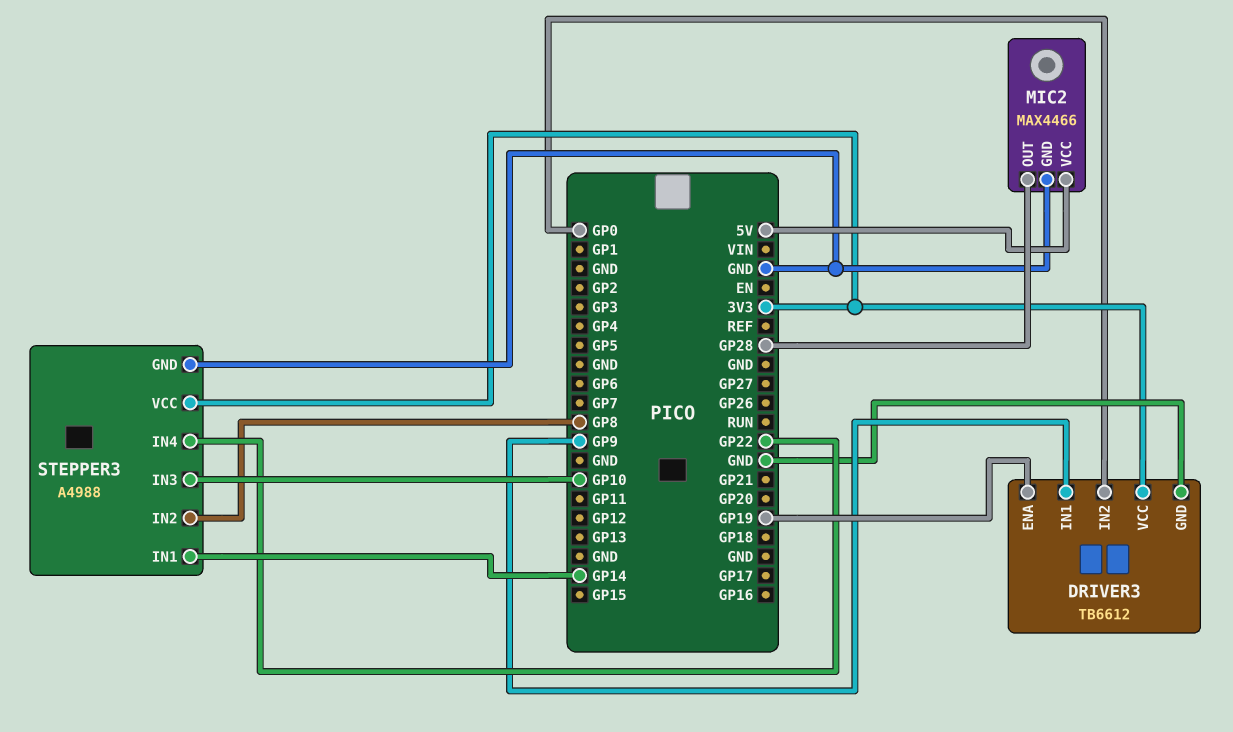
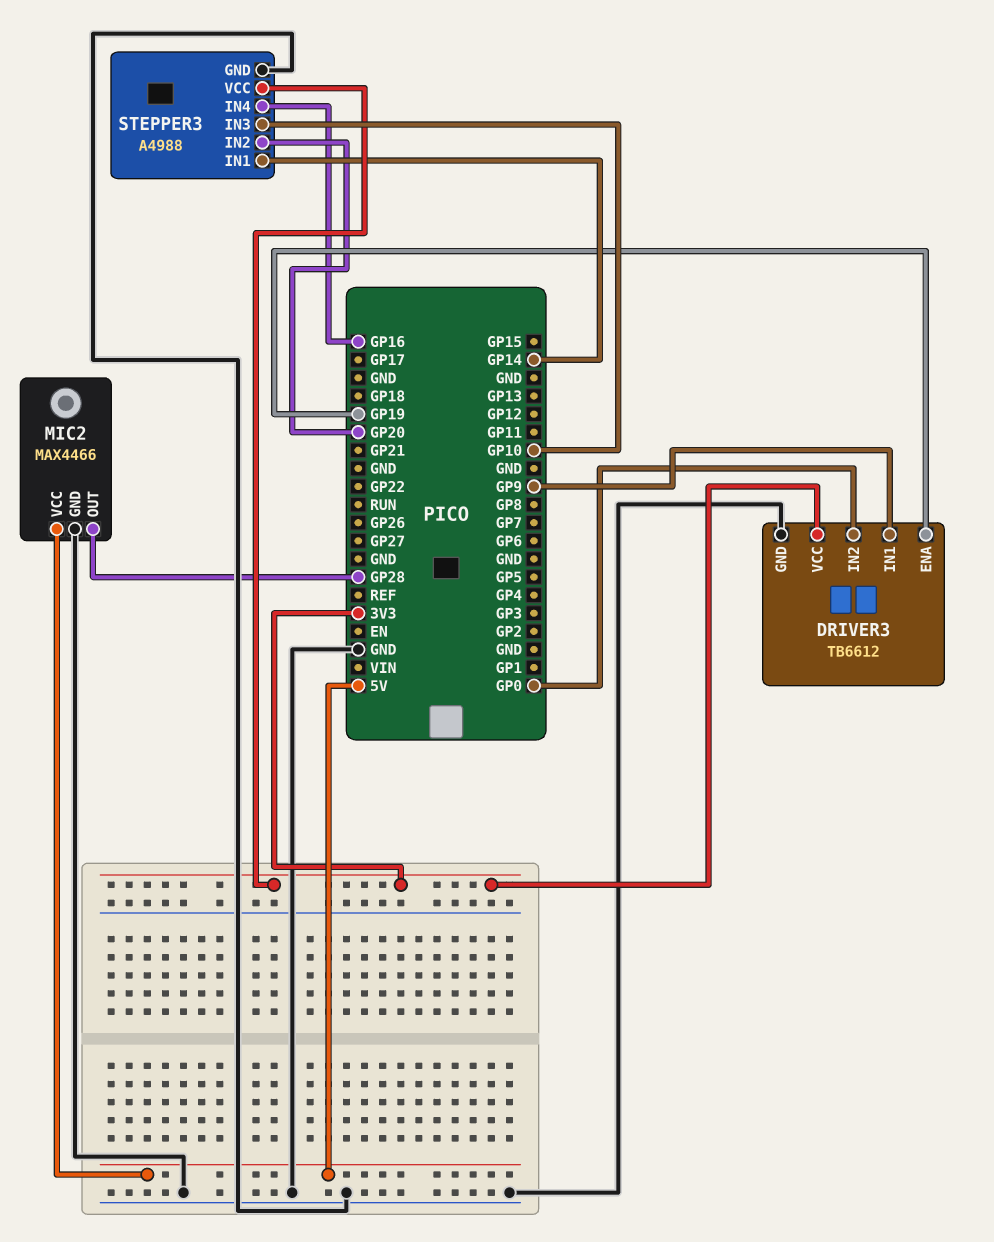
STEPPER3 pin IN2: GP8 -> GP20
STEPPER3 pin IN4: GP22 -> GP16

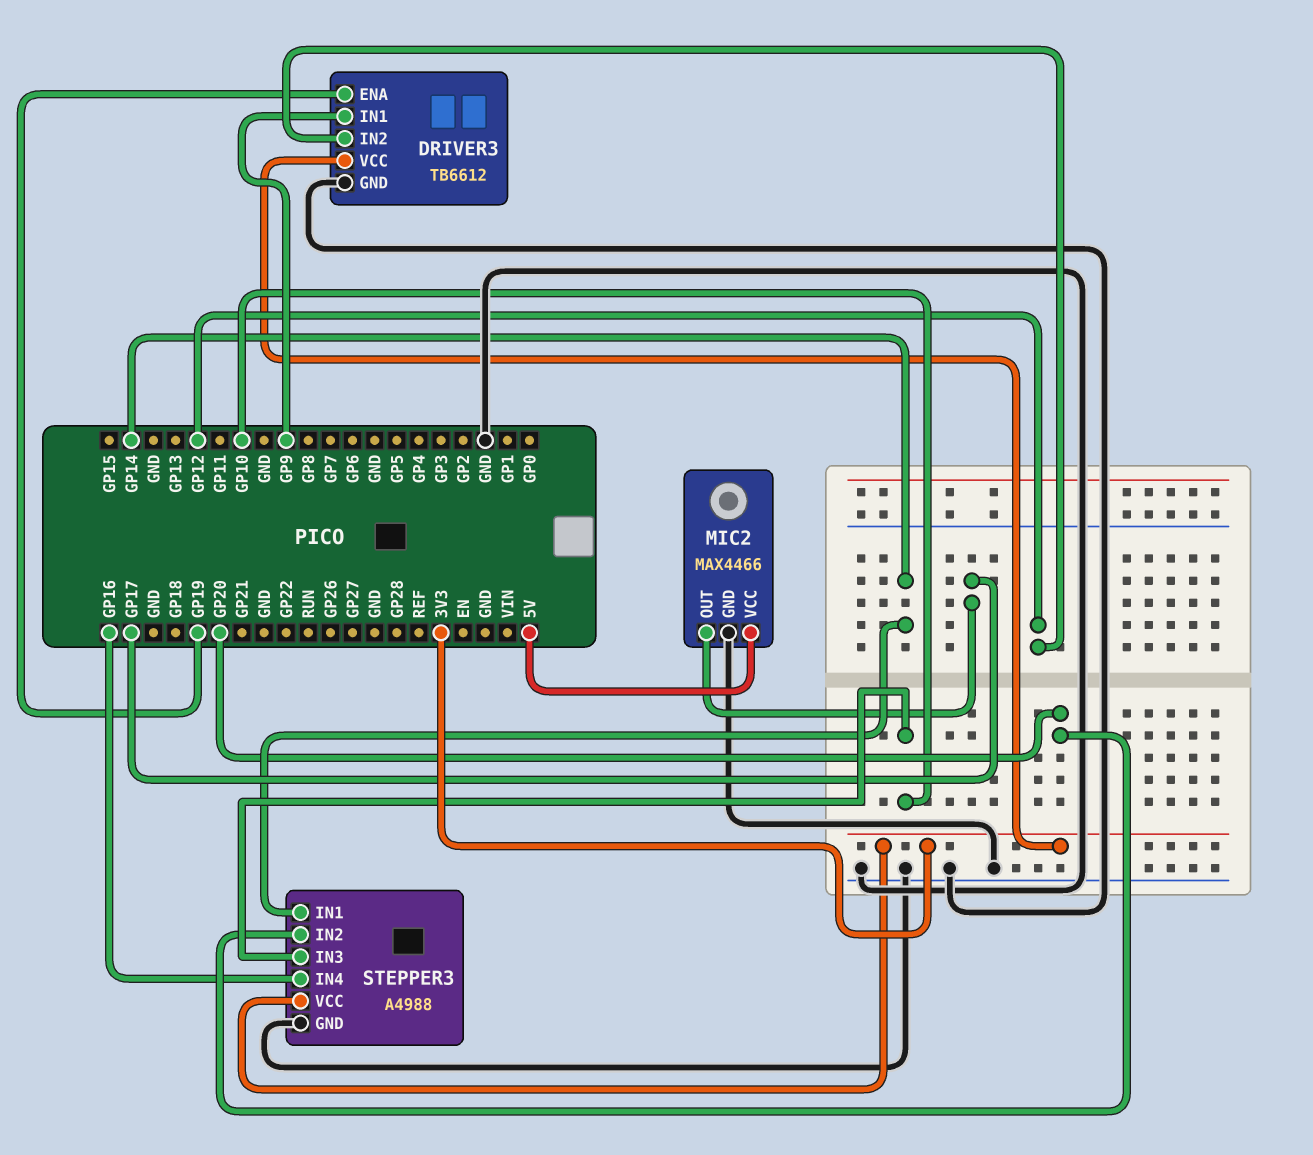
DRIVER3 pin IN2: GP0 -> GP12
MIC2 pin OUT: GP28 -> GP17

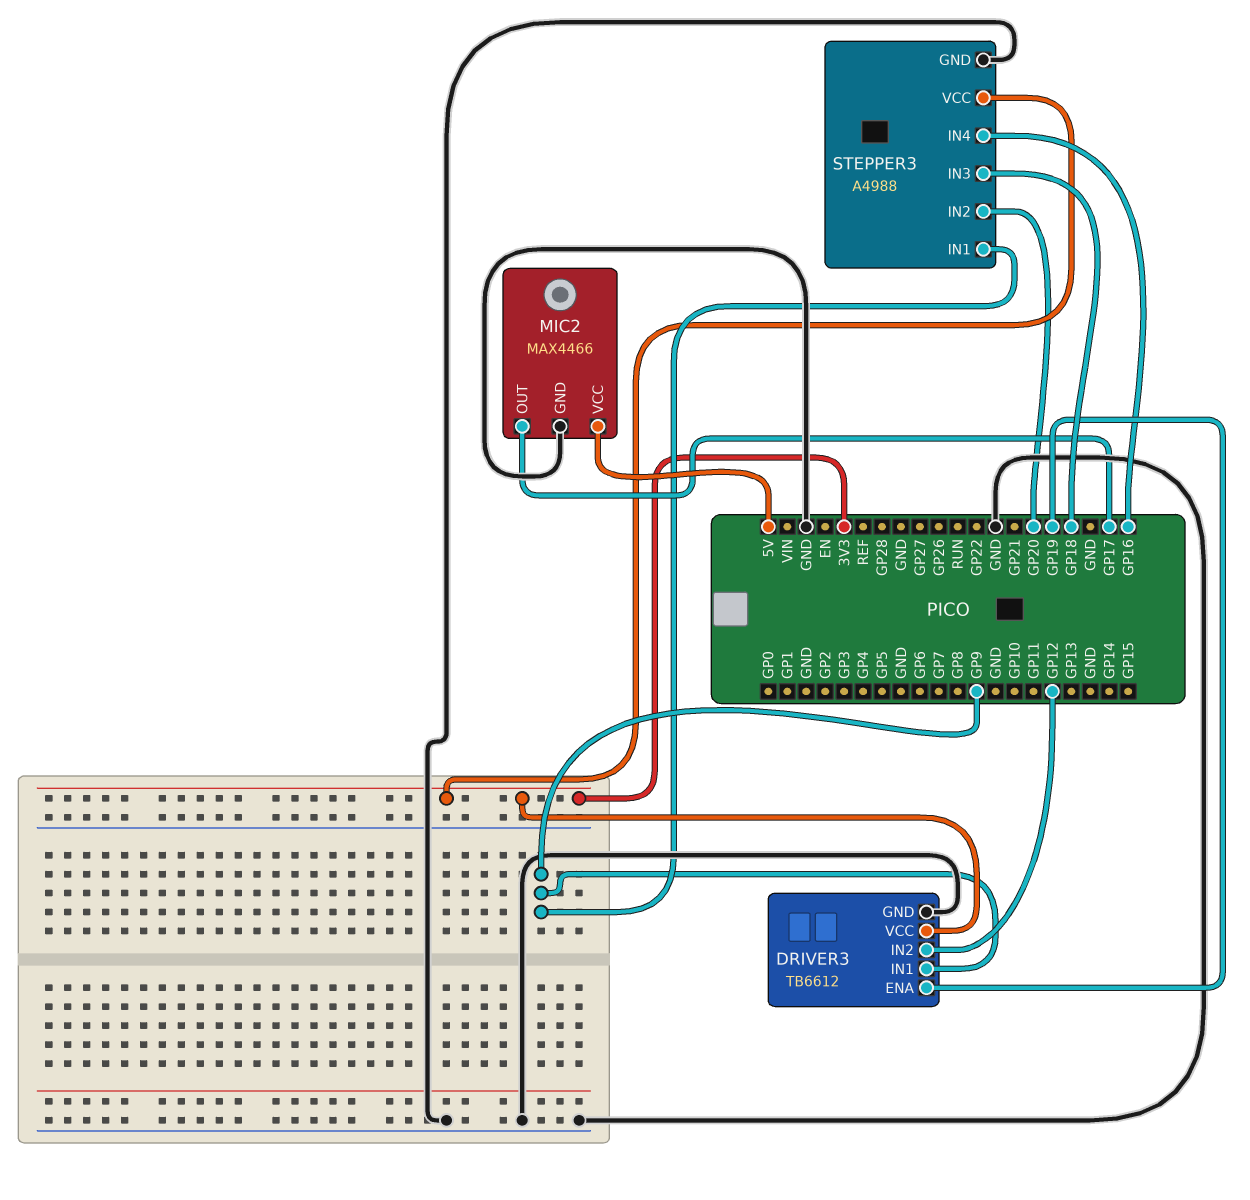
STEPPER3 pin IN1: GP14 -> GP9
STEPPER3 pin IN3: GP10 -> GP18

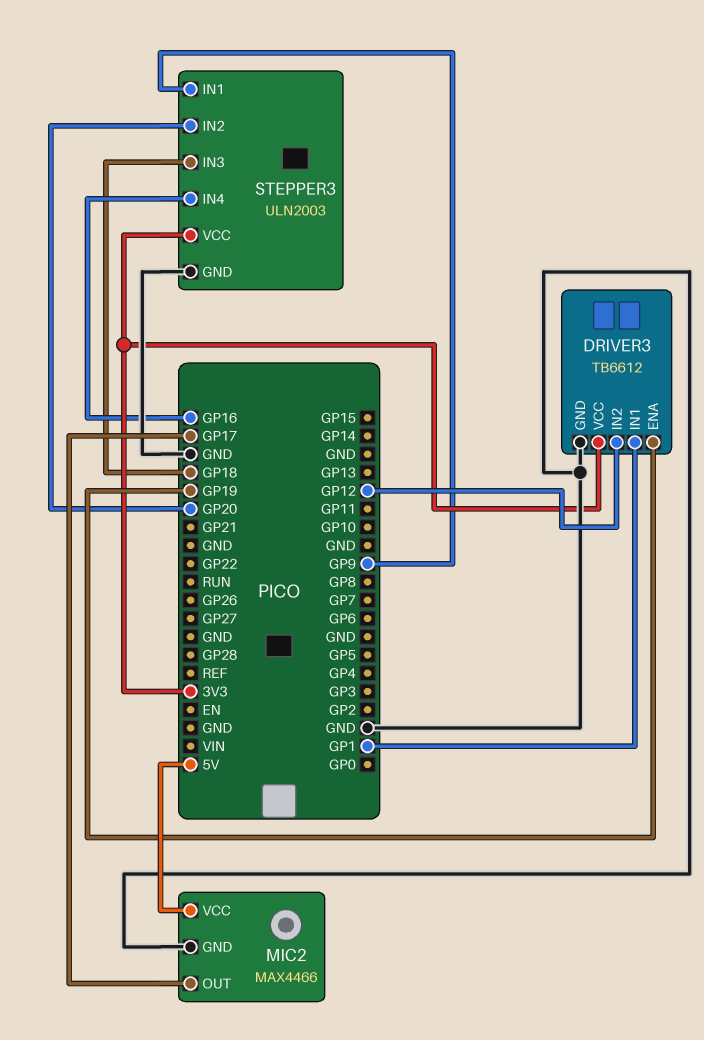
DRIVER3 pin IN1: GP9 -> GP1
STEPPER3: A4988 -> ULN2003

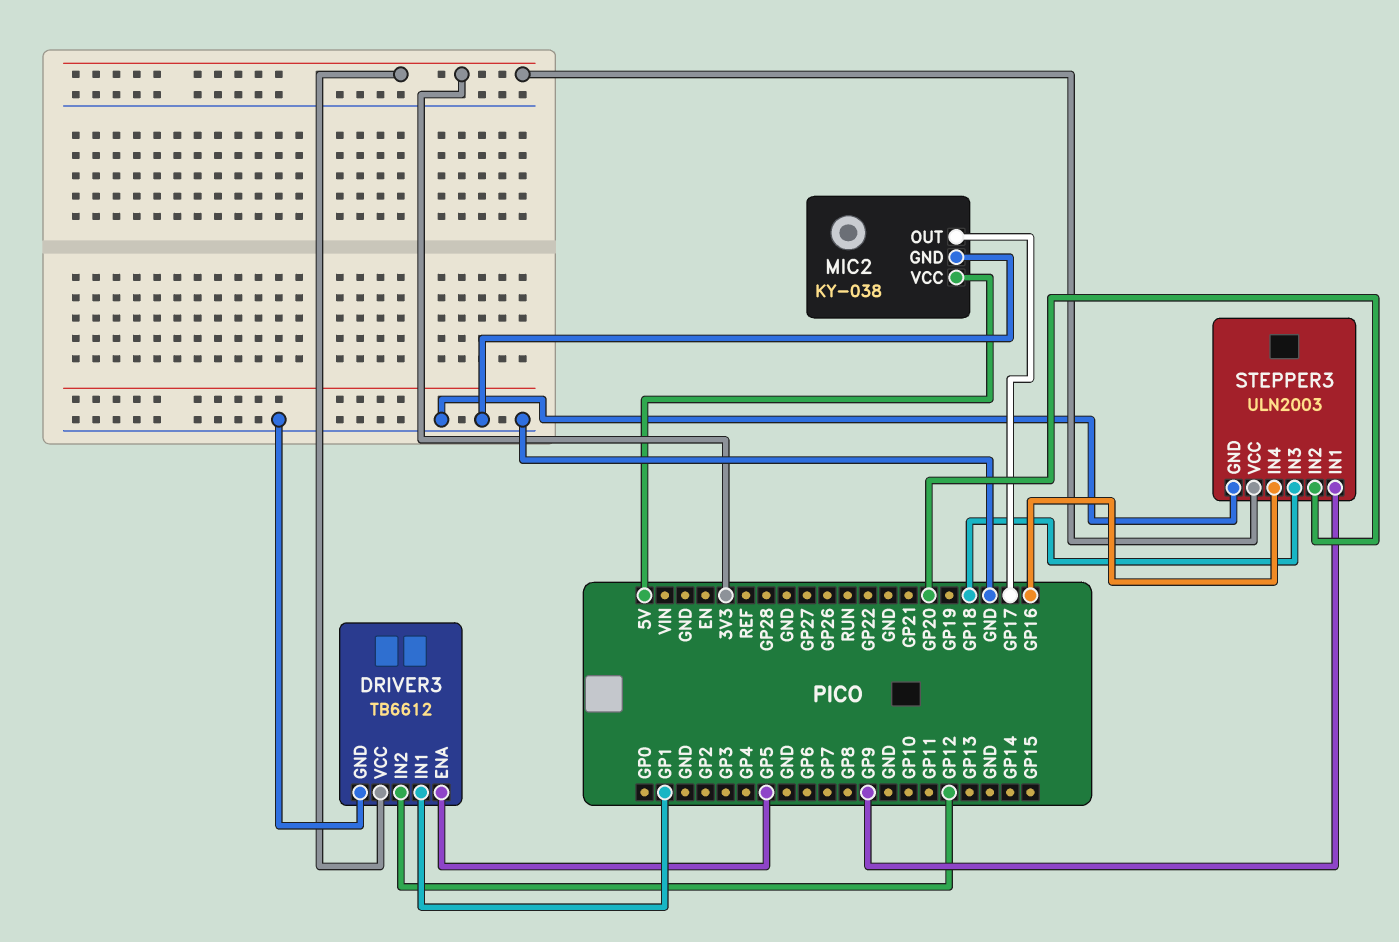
DRIVER3 pin ENA: GP19 -> GP5
MIC2: MAX4466 -> KY-038

